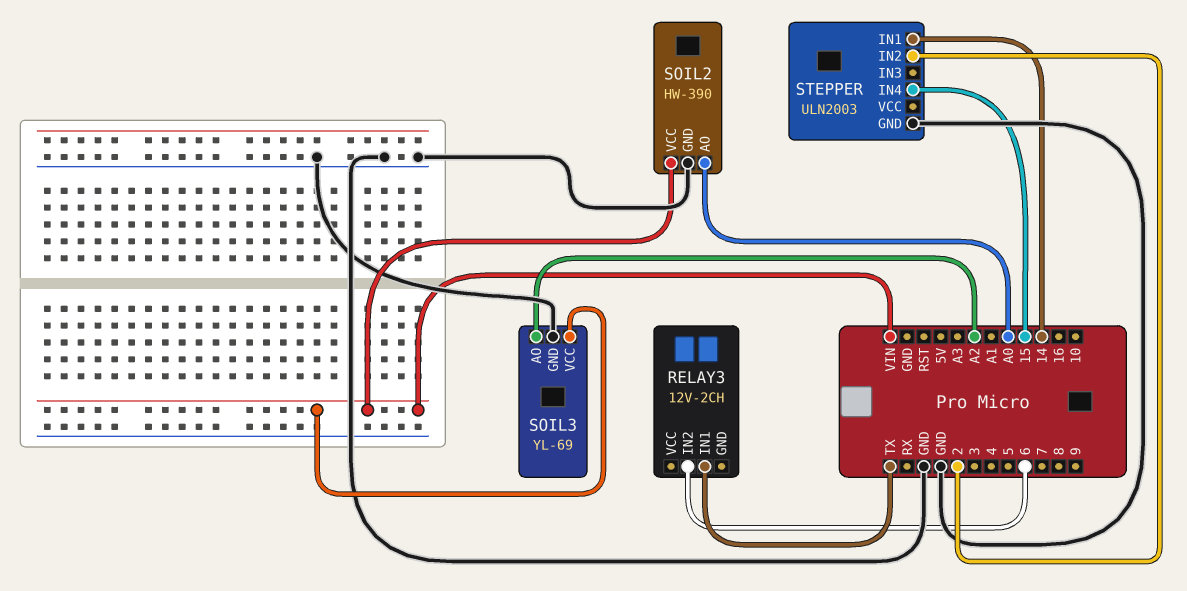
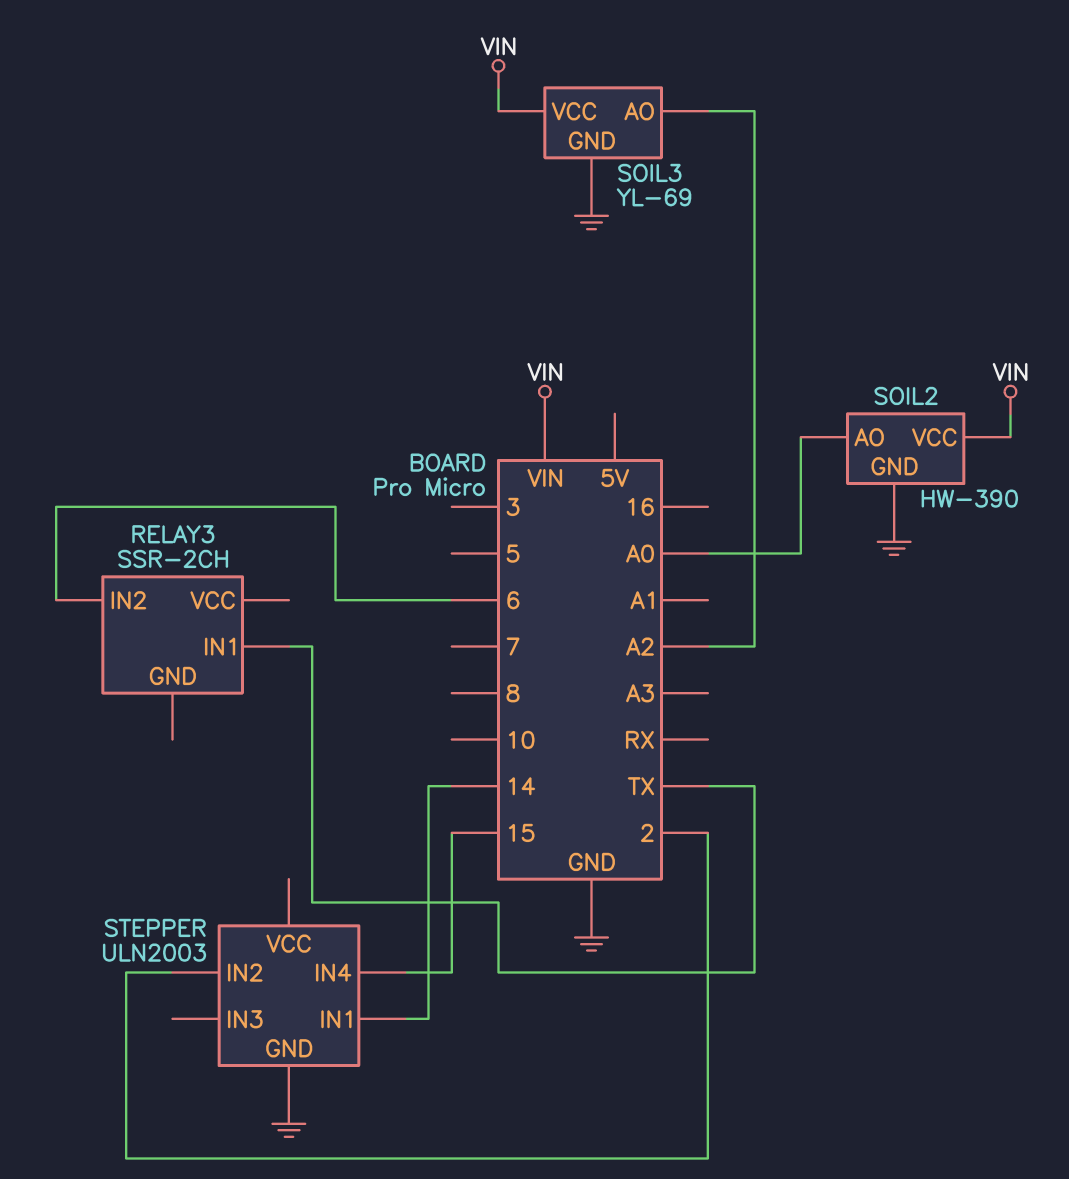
RELAY3: 12V-2CH -> SSR-2CH

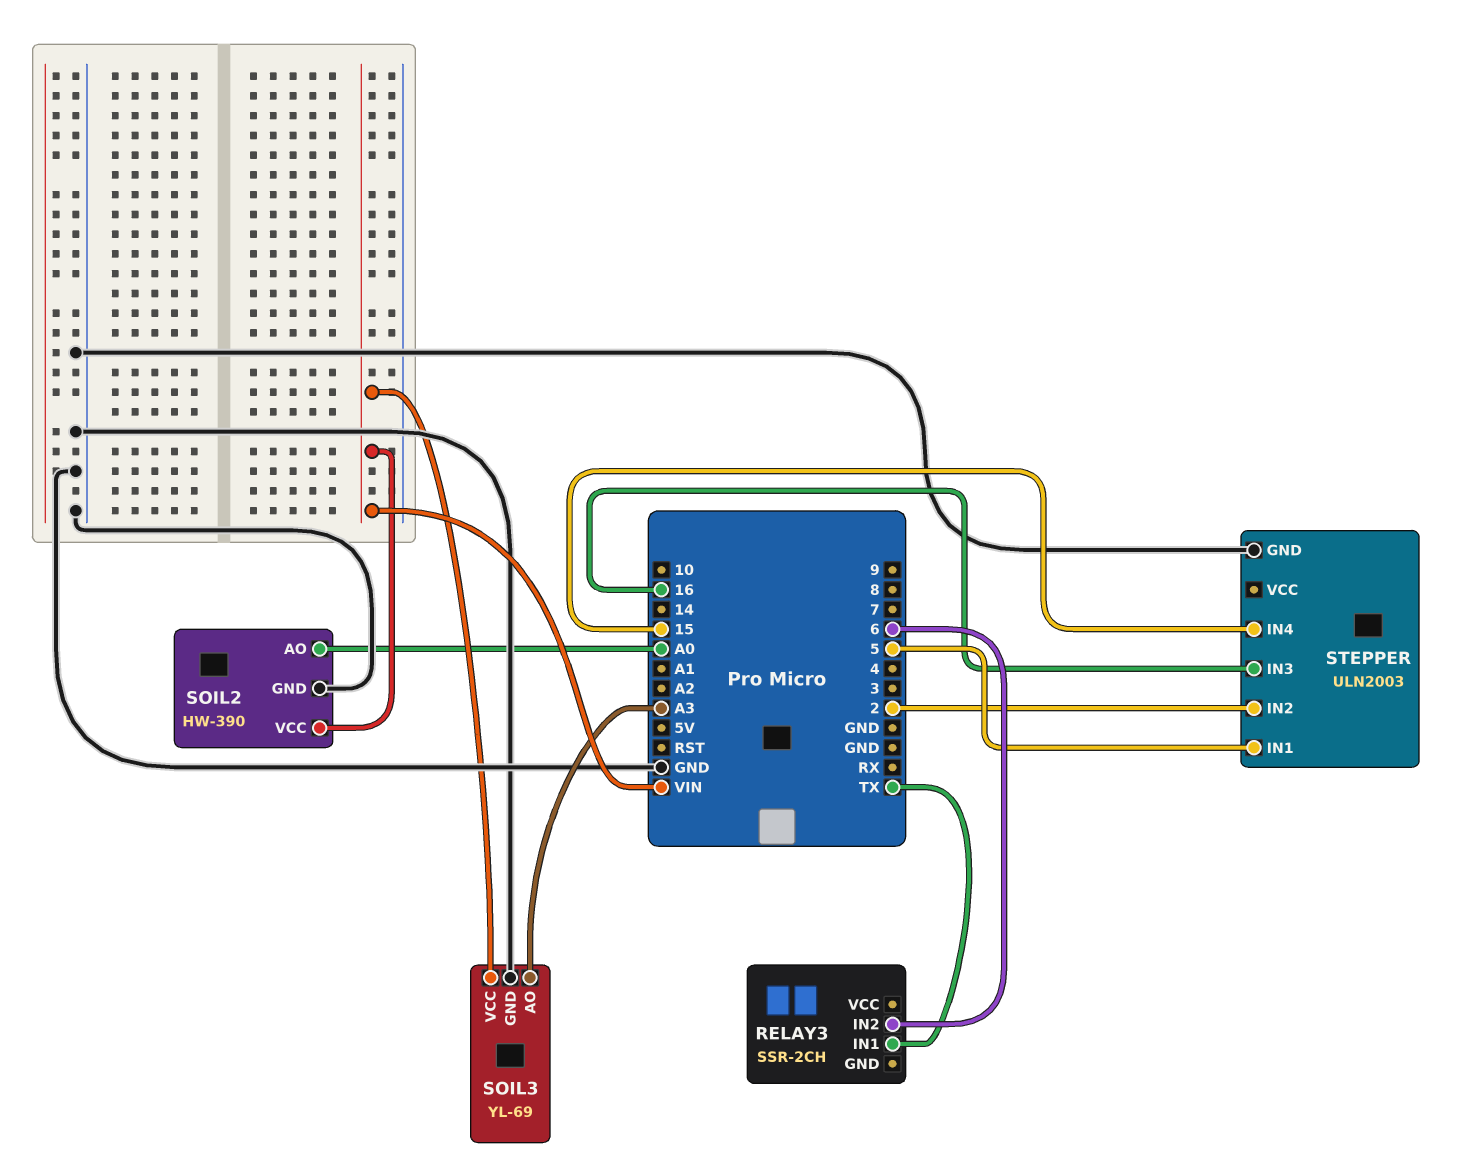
SOIL3 pin AO: A2 -> A3
STEPPER pin IN1: 14 -> 5
STEPPER pin IN3: none -> 16

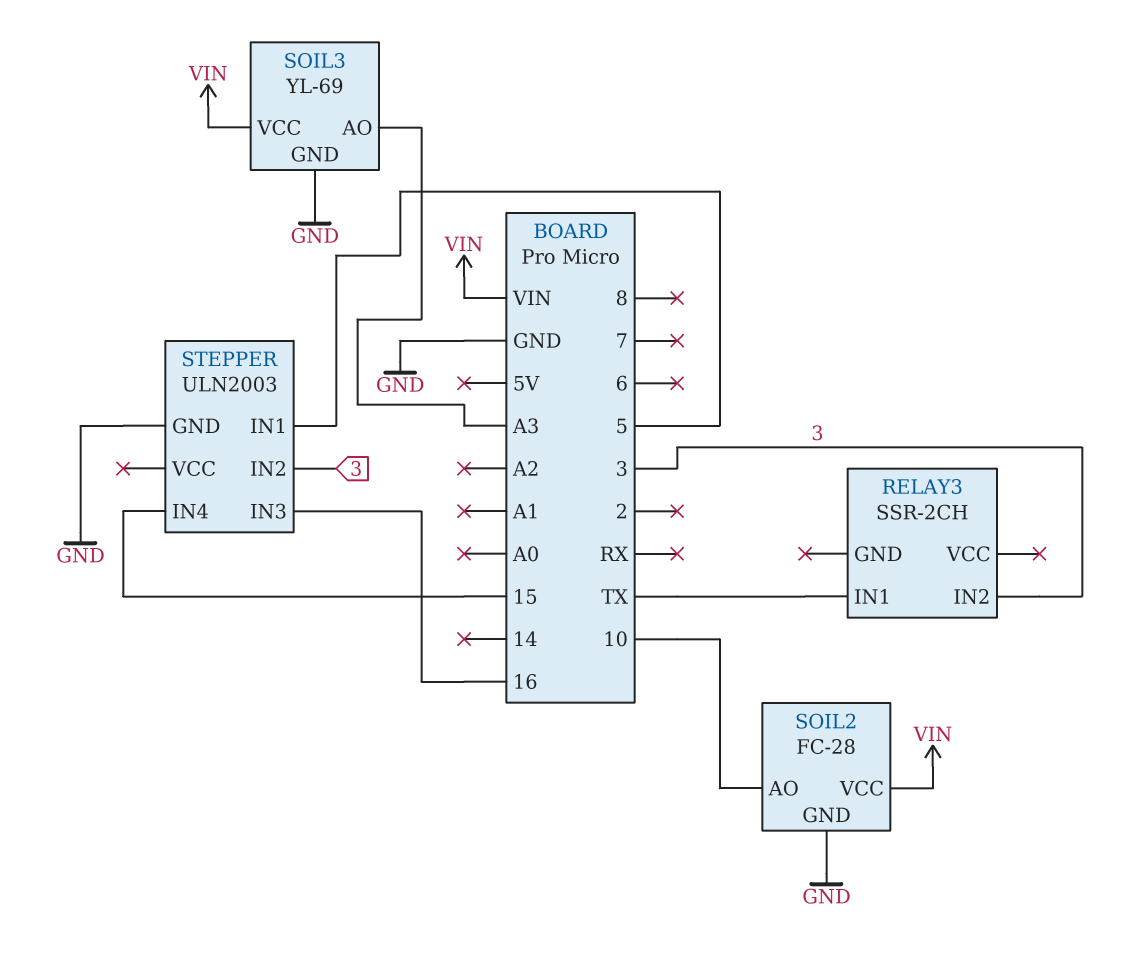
RELAY3 pin IN2: 6 -> 3
SOIL2: HW-390 -> FC-28
SOIL2 pin AO: A0 -> 10
STEPPER pin IN2: 2 -> 3

